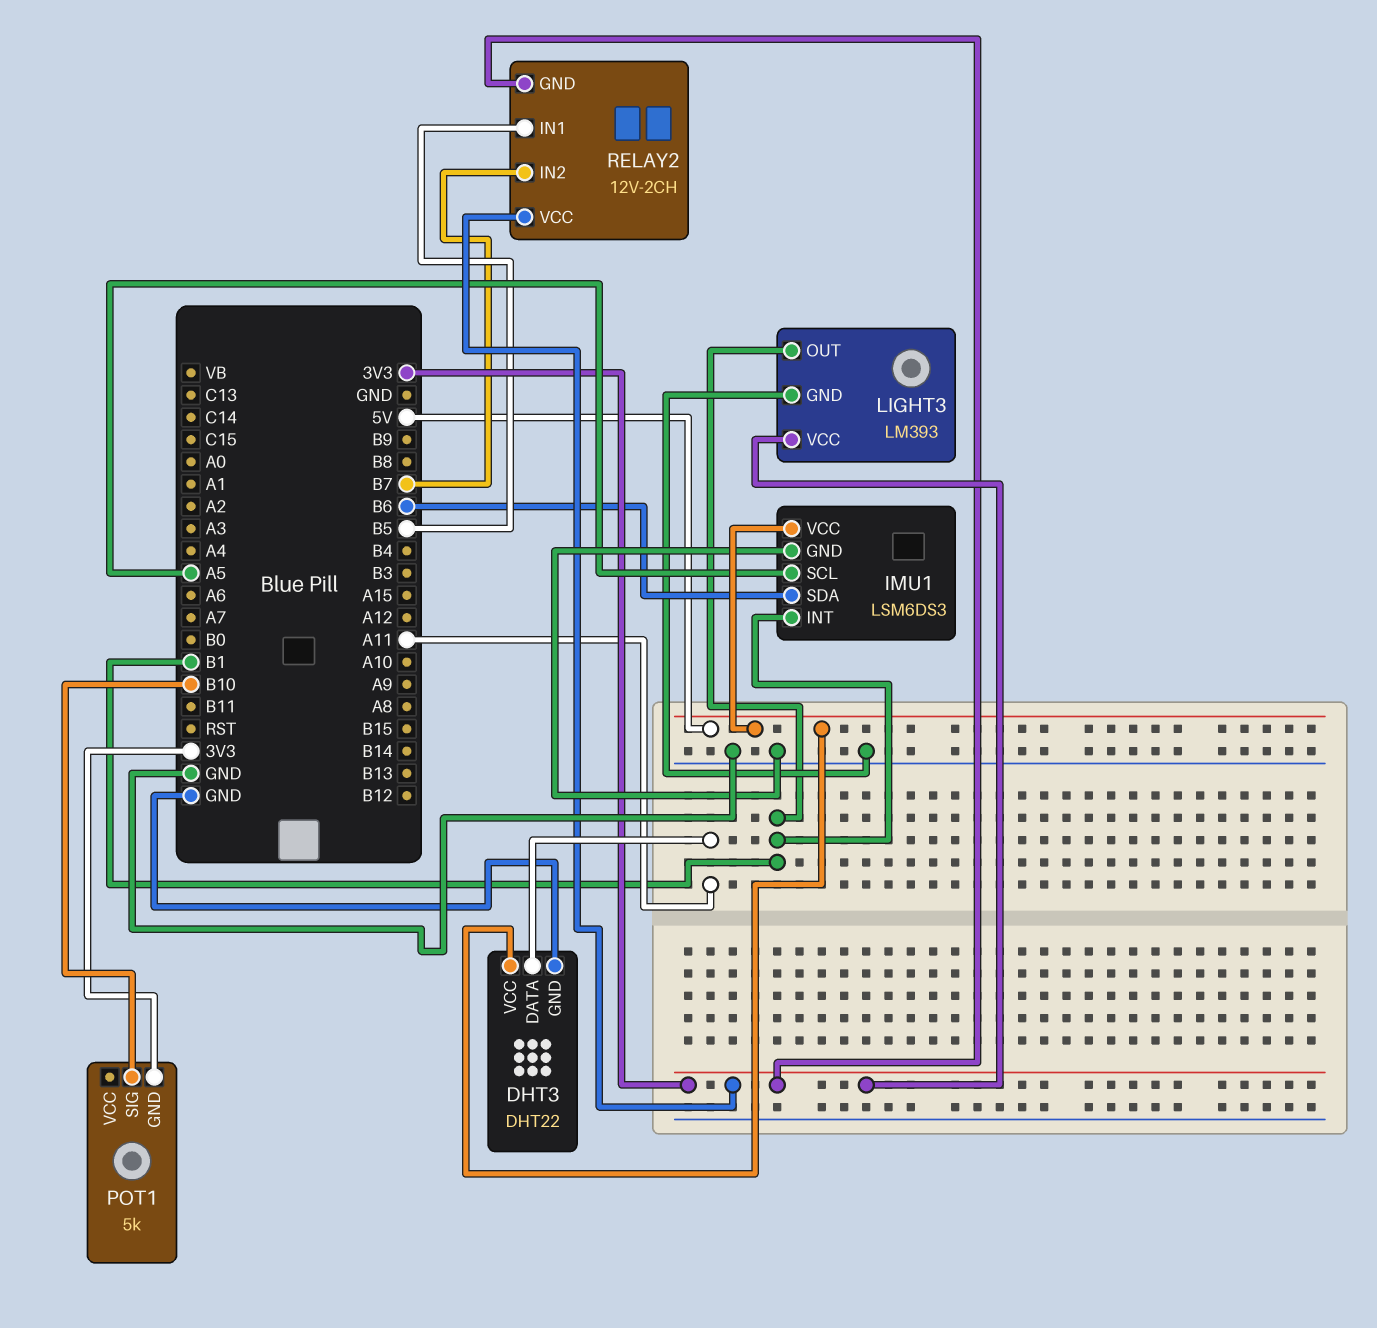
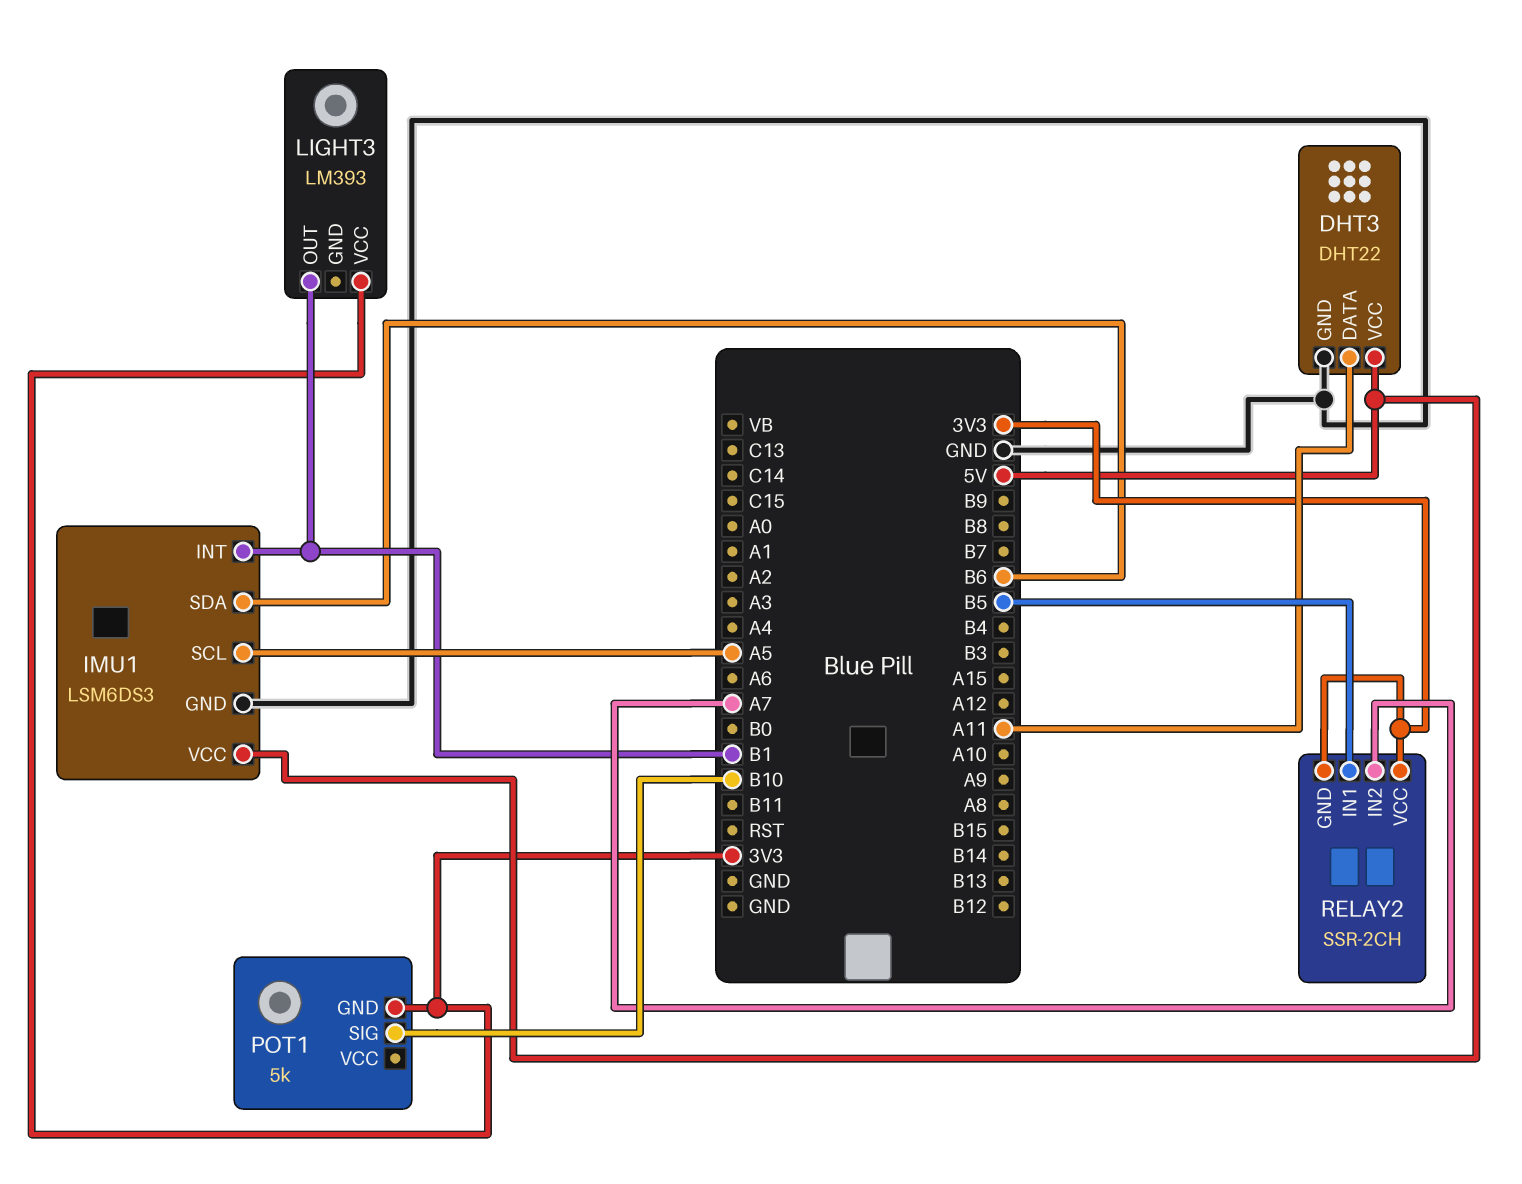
LIGHT3 pin GND: GND -> none
RELAY2: 12V-2CH -> SSR-2CH
RELAY2 pin IN2: B7 -> A7

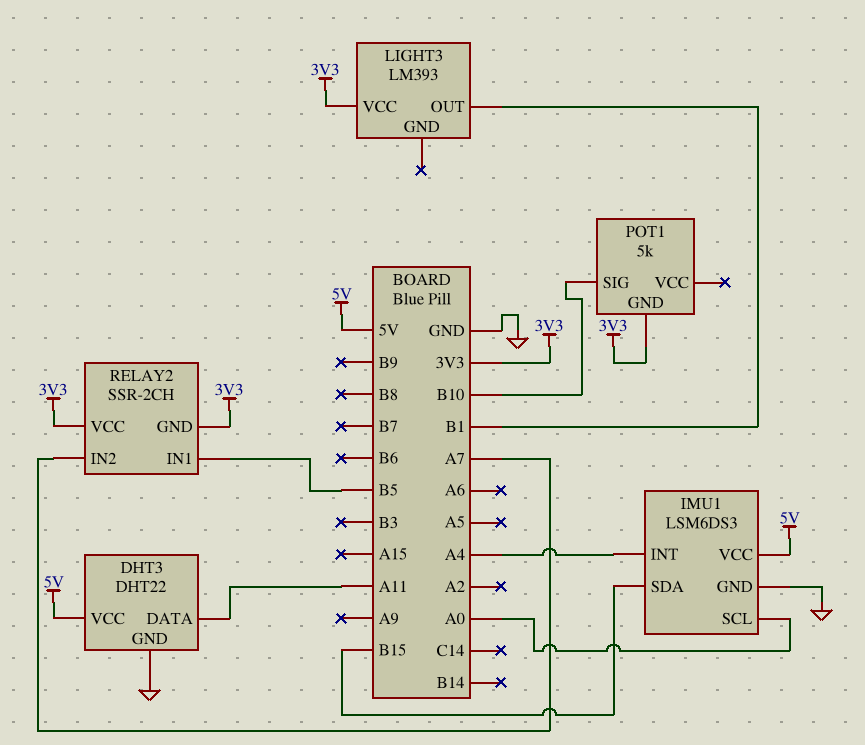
IMU1 pin INT: B1 -> A4
IMU1 pin SCL: A5 -> A0
IMU1 pin SDA: B6 -> B15

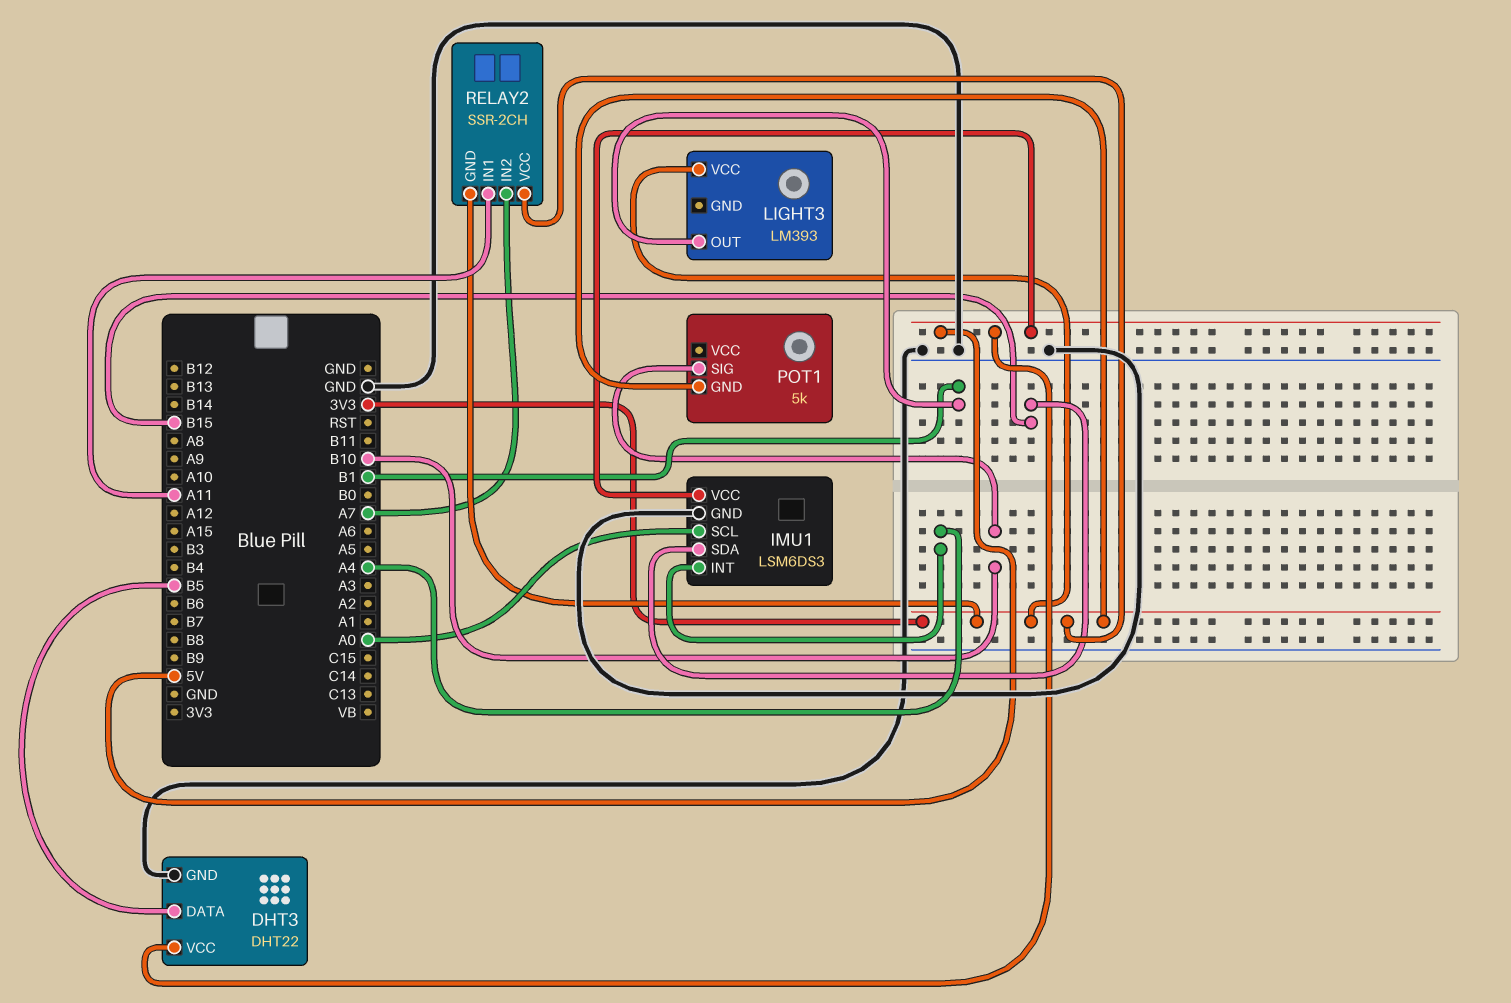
DHT3 pin DATA: A11 -> B5
RELAY2 pin IN1: B5 -> A11

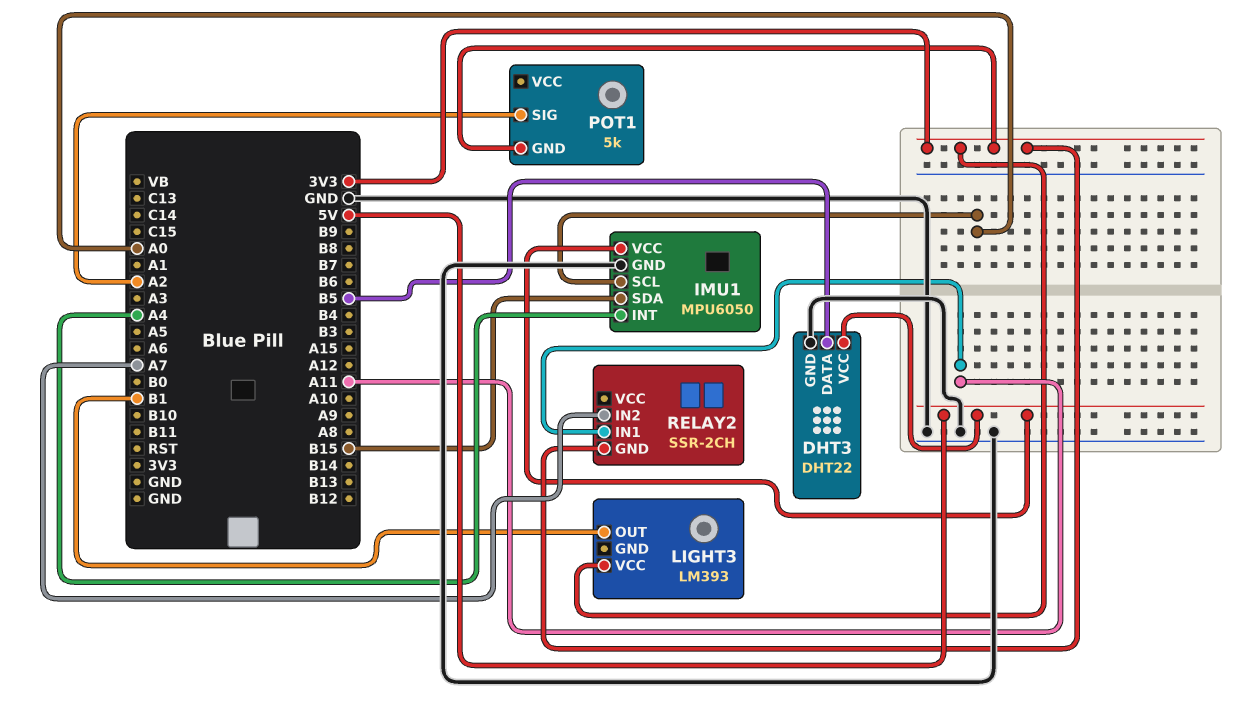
IMU1: LSM6DS3 -> MPU6050
POT1 pin SIG: B10 -> A2
RELAY2 pin VCC: 3V3 -> none

